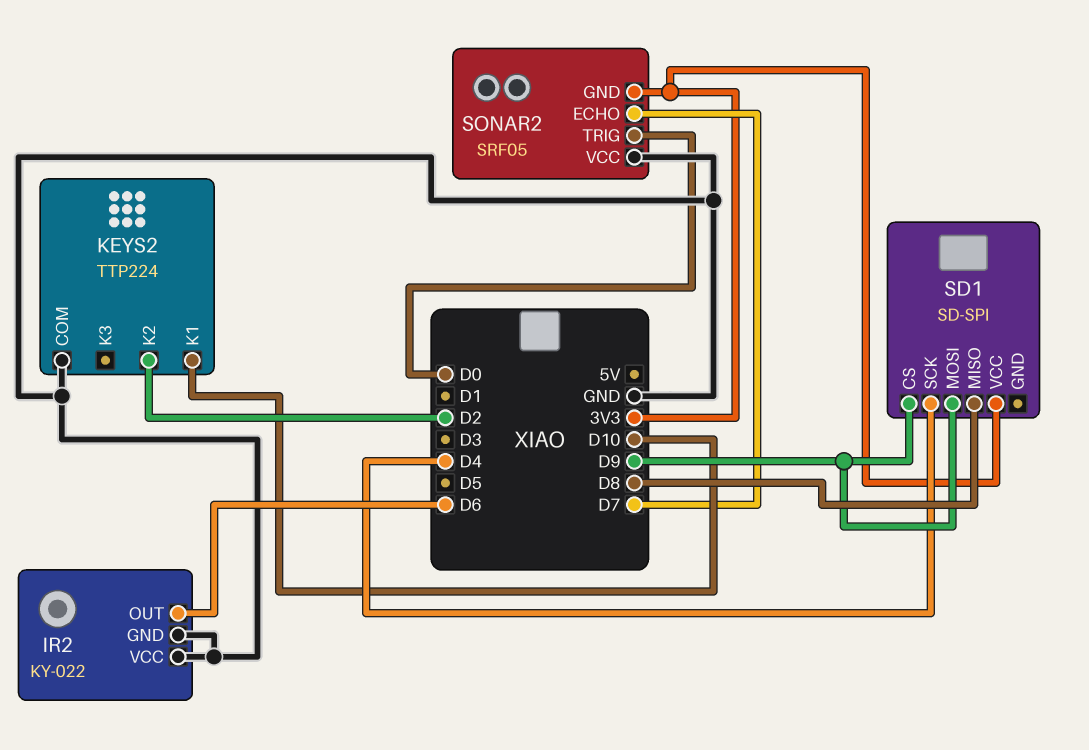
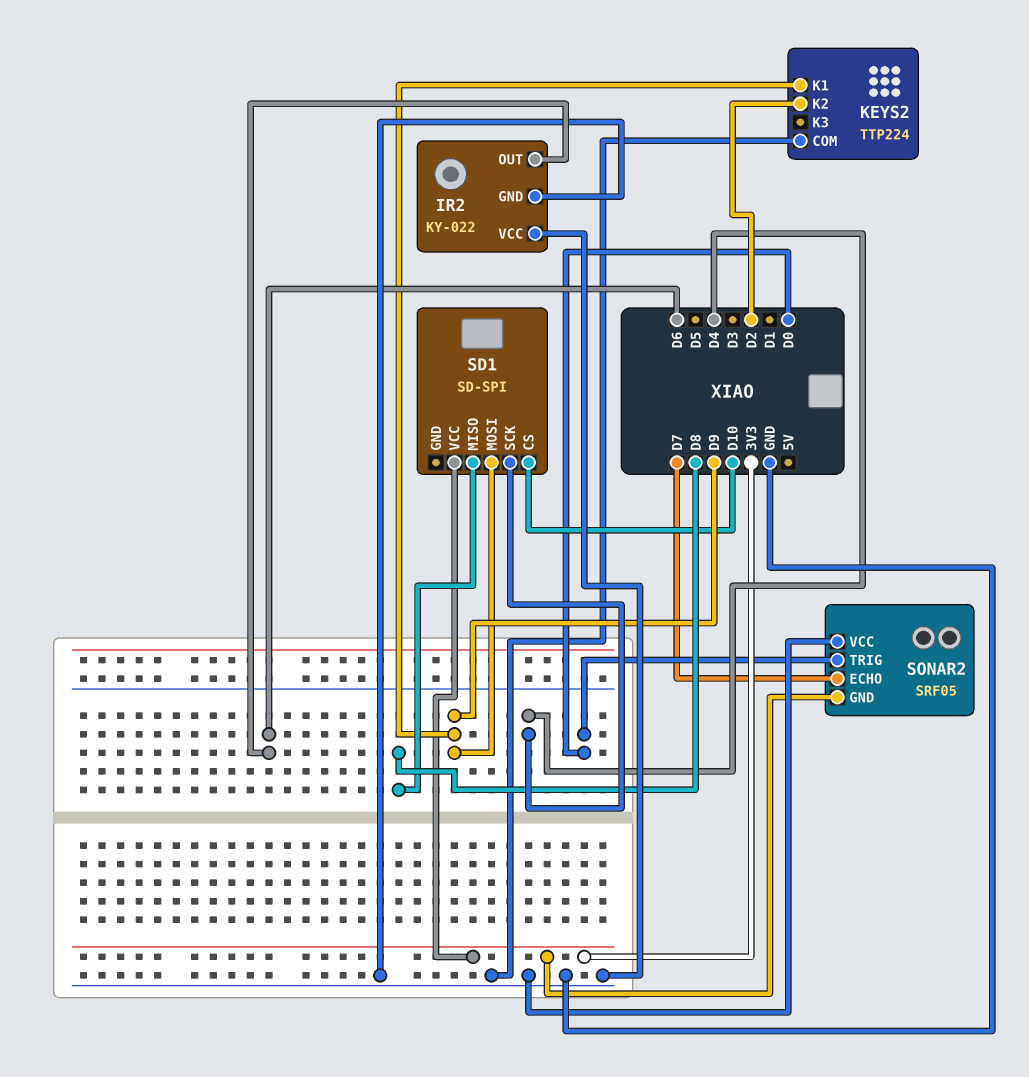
KEYS2 pin K1: D10 -> D9
SD1 pin CS: D9 -> D10

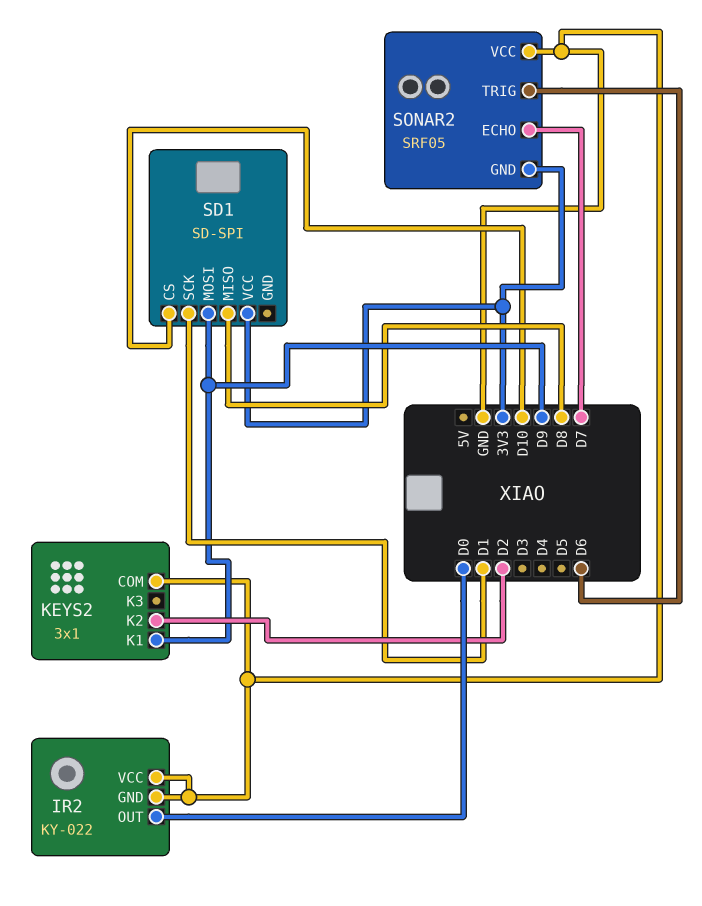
IR2 pin OUT: D6 -> D0
KEYS2: TTP224 -> 3x1
SD1 pin SCK: D4 -> D1
SONAR2 pin TRIG: D0 -> D6

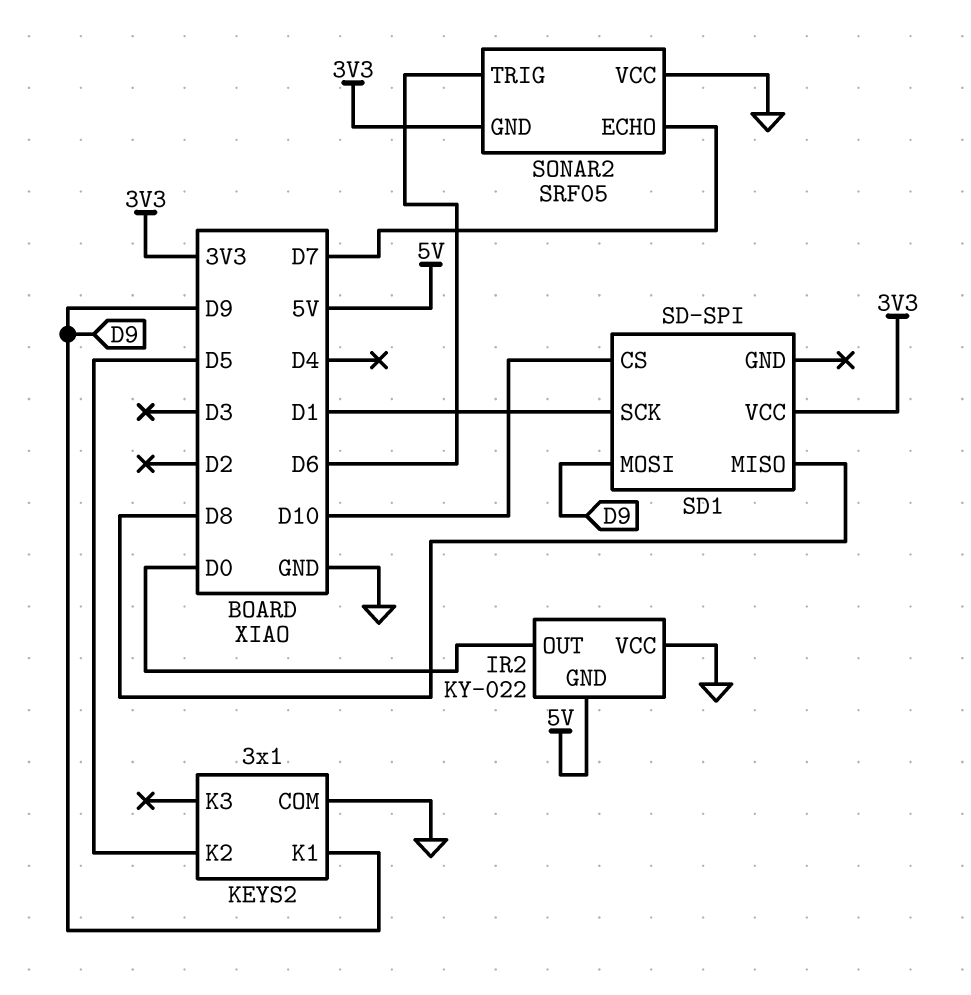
IR2 pin GND: GND -> 5V
KEYS2 pin K2: D2 -> D5

